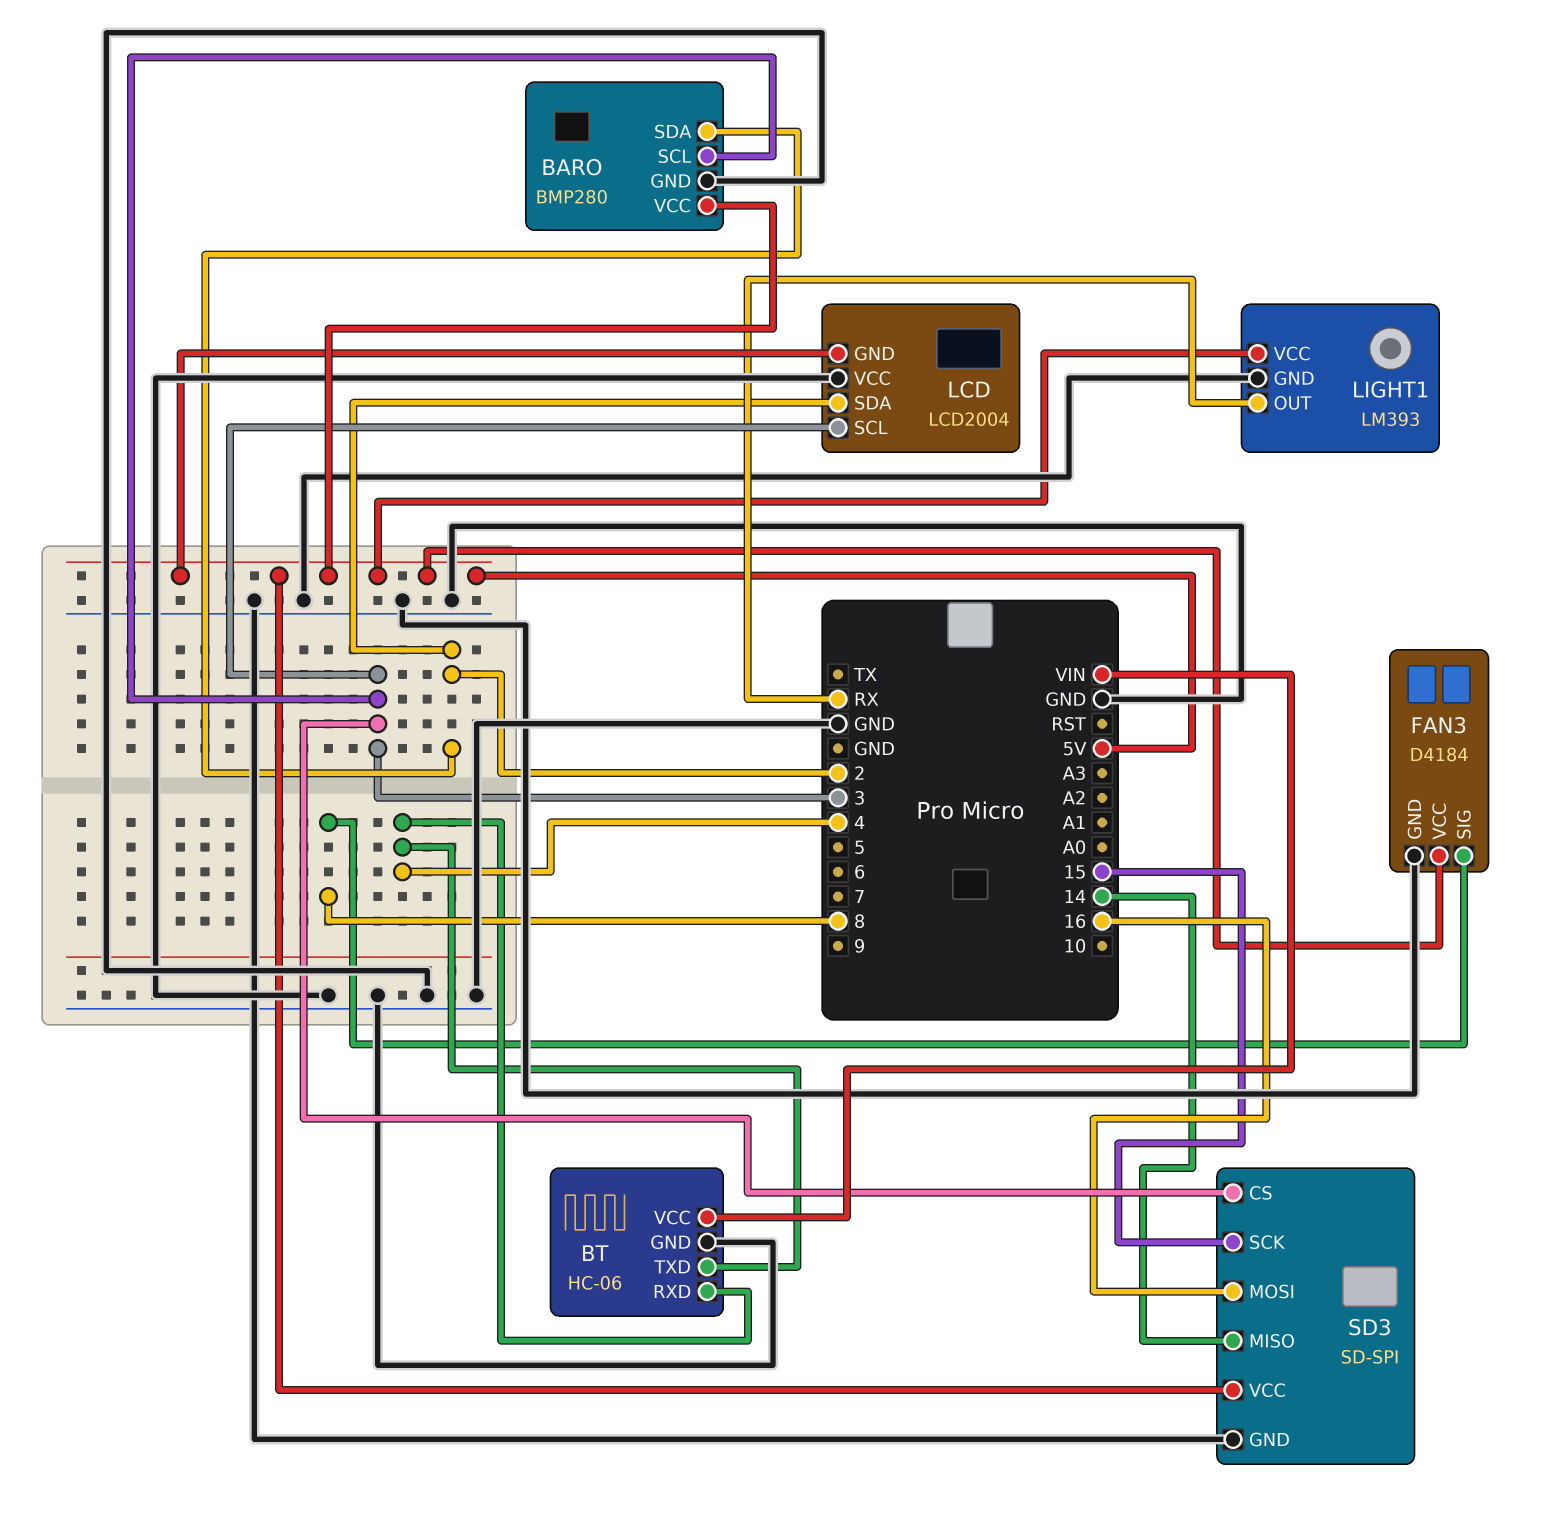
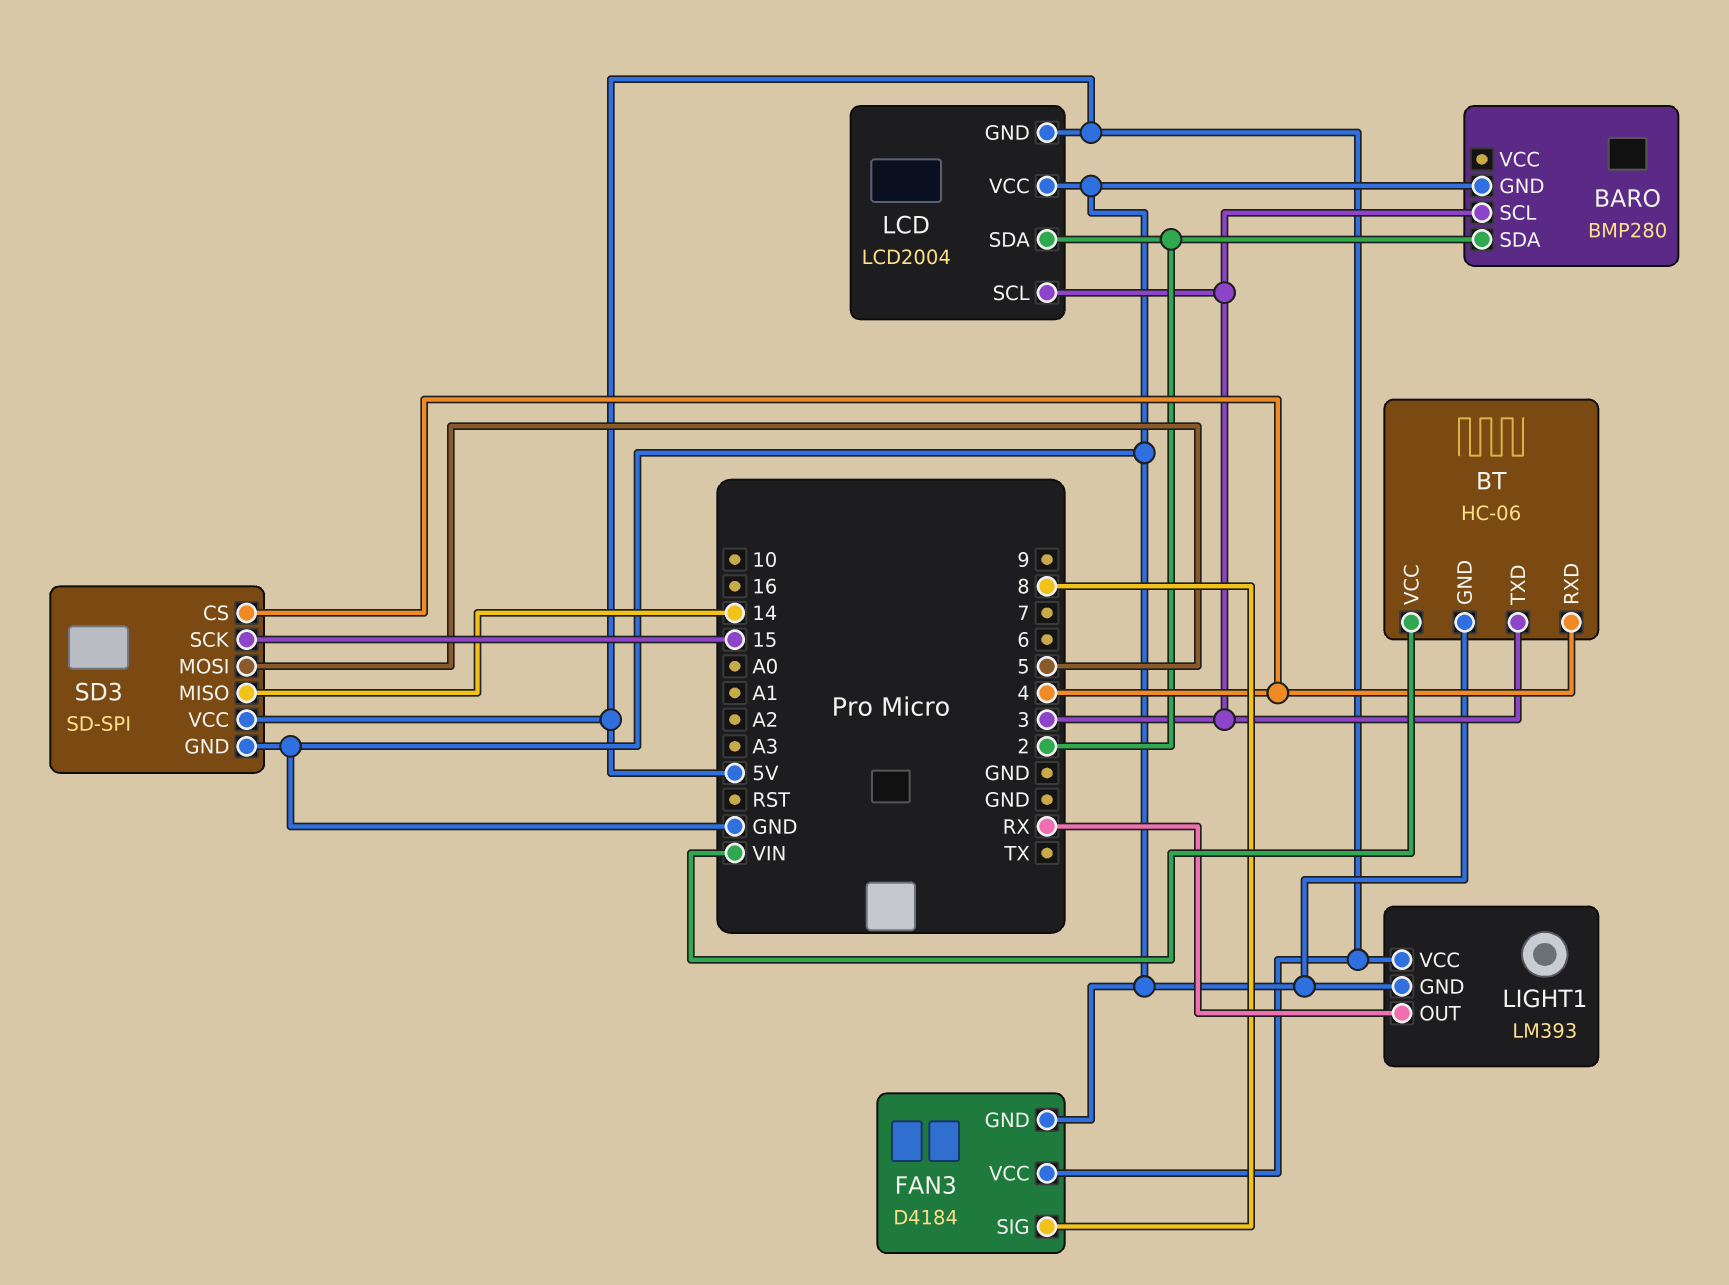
BARO pin VCC: 5V -> none
BT pin TXD: 4 -> 3
SD3 pin CS: 3 -> 4
SD3 pin MOSI: 16 -> 5

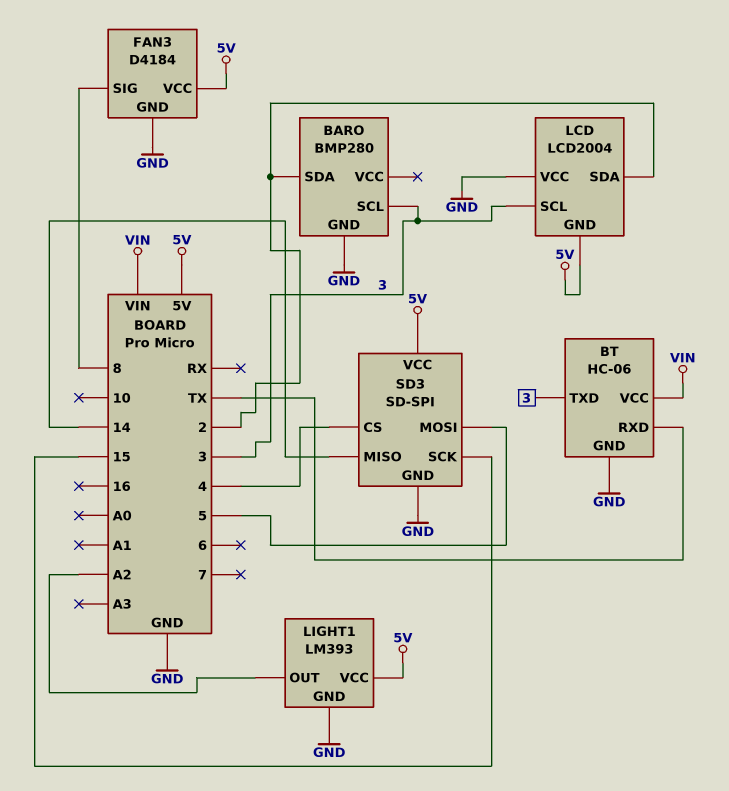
BT pin RXD: 4 -> TX
LIGHT1 pin OUT: RX -> A2

